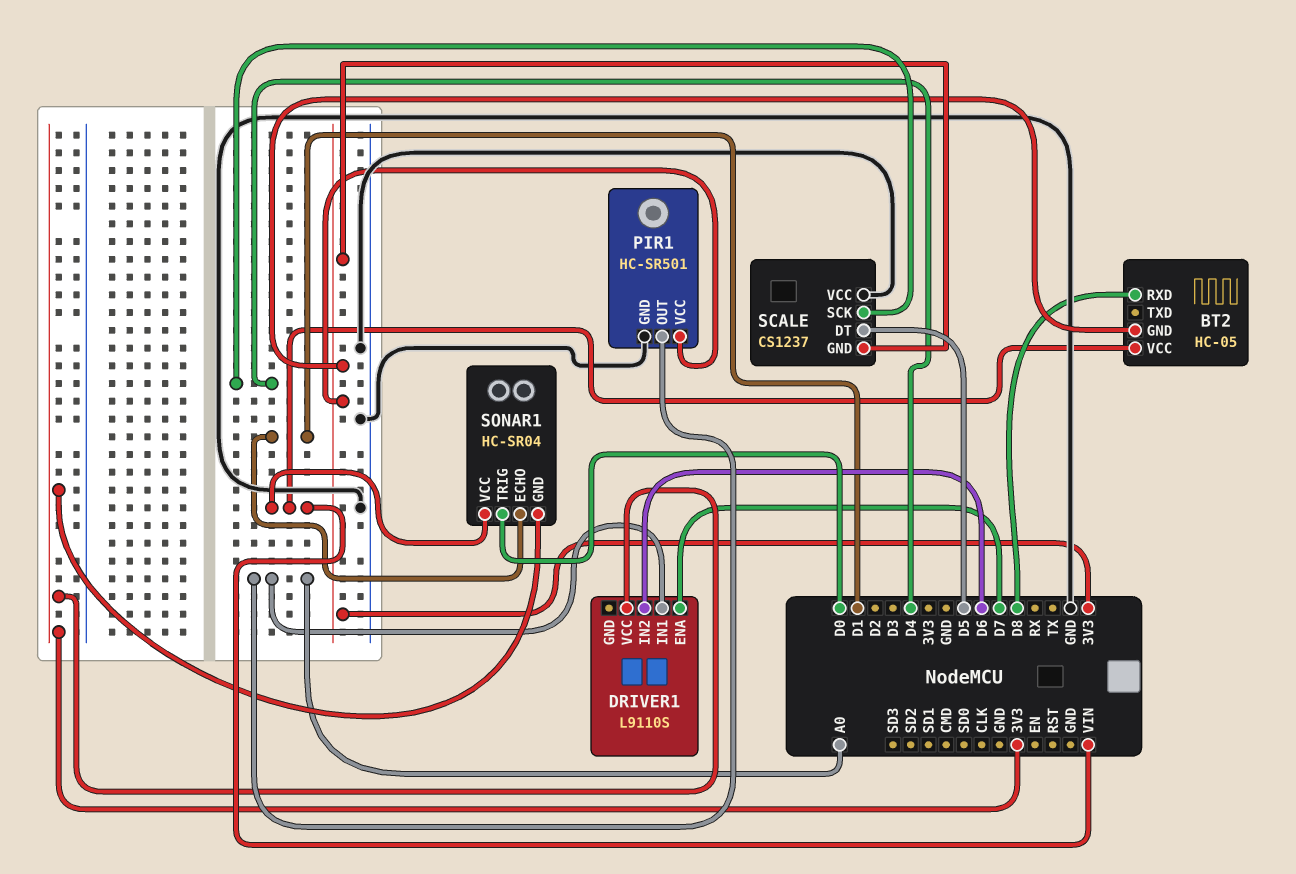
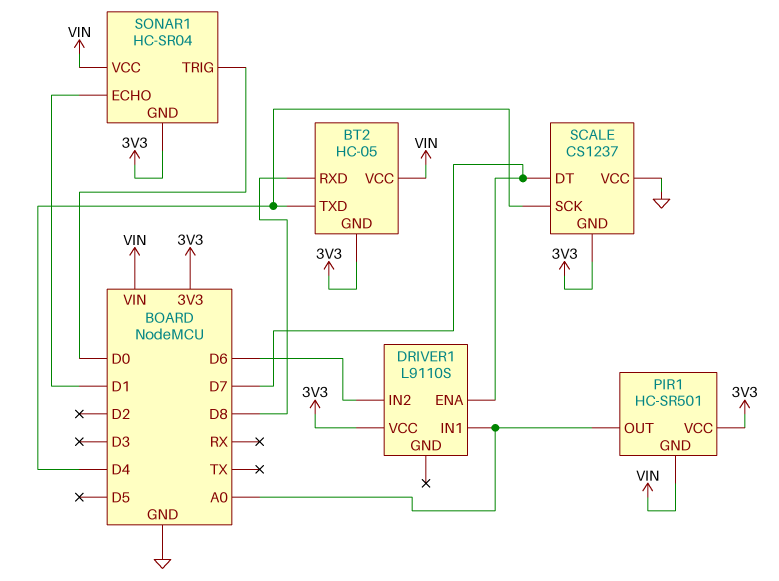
BT2 pin TXD: none -> D4
PIR1 pin GND: GND -> VIN
SCALE pin DT: D5 -> D7

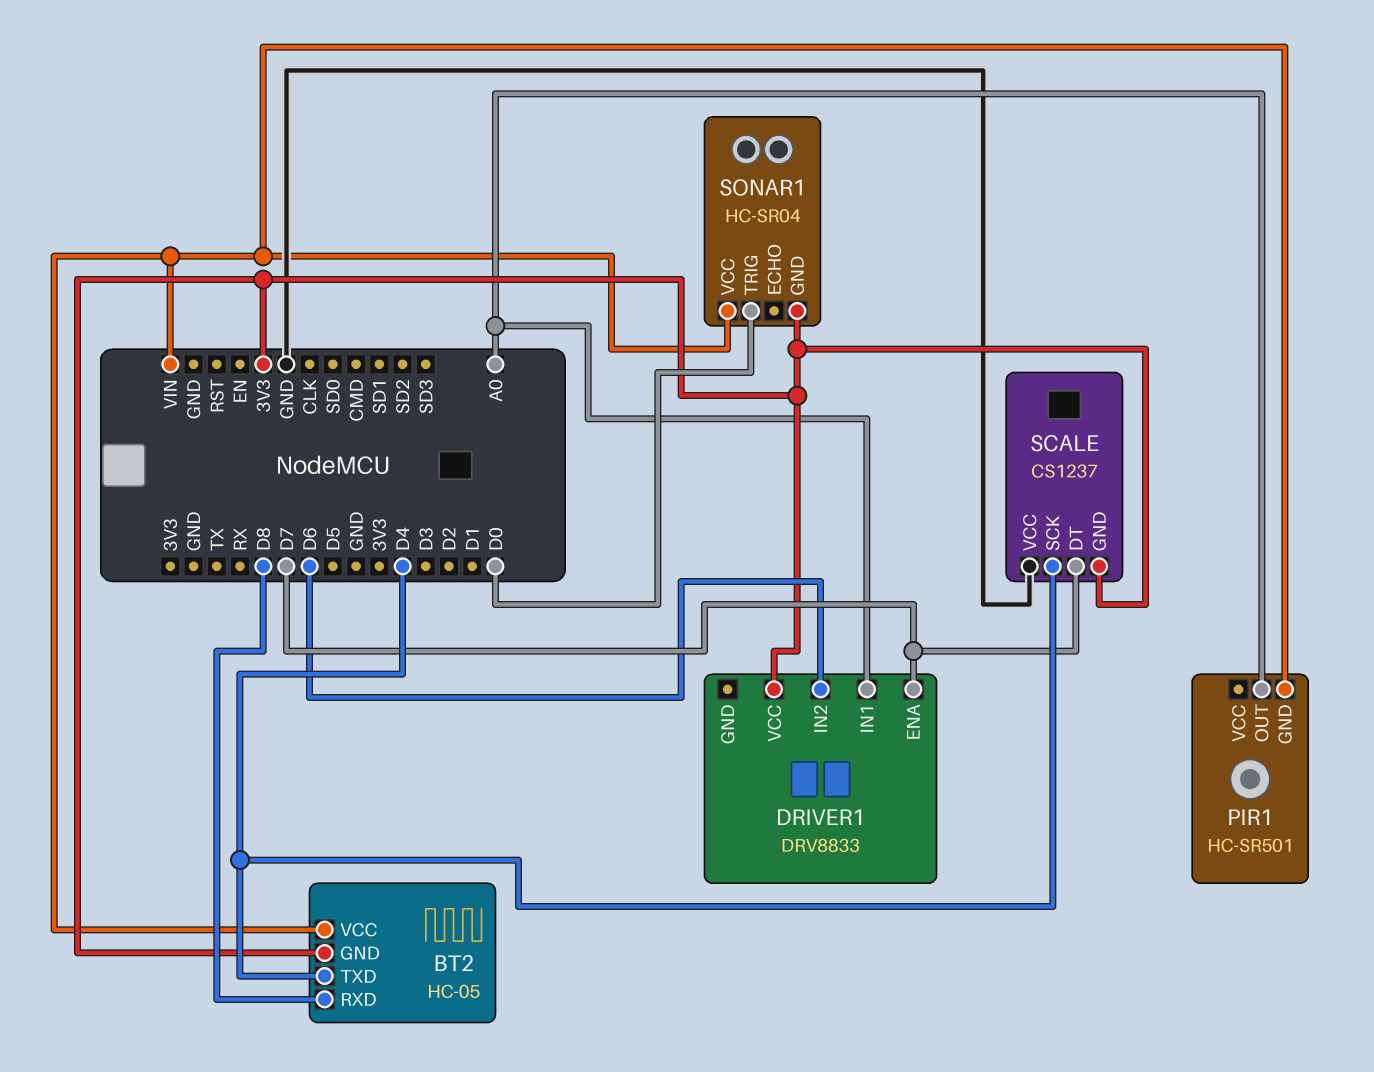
DRIVER1: L9110S -> DRV8833
PIR1 pin VCC: 3V3 -> none
SONAR1 pin ECHO: D1 -> none

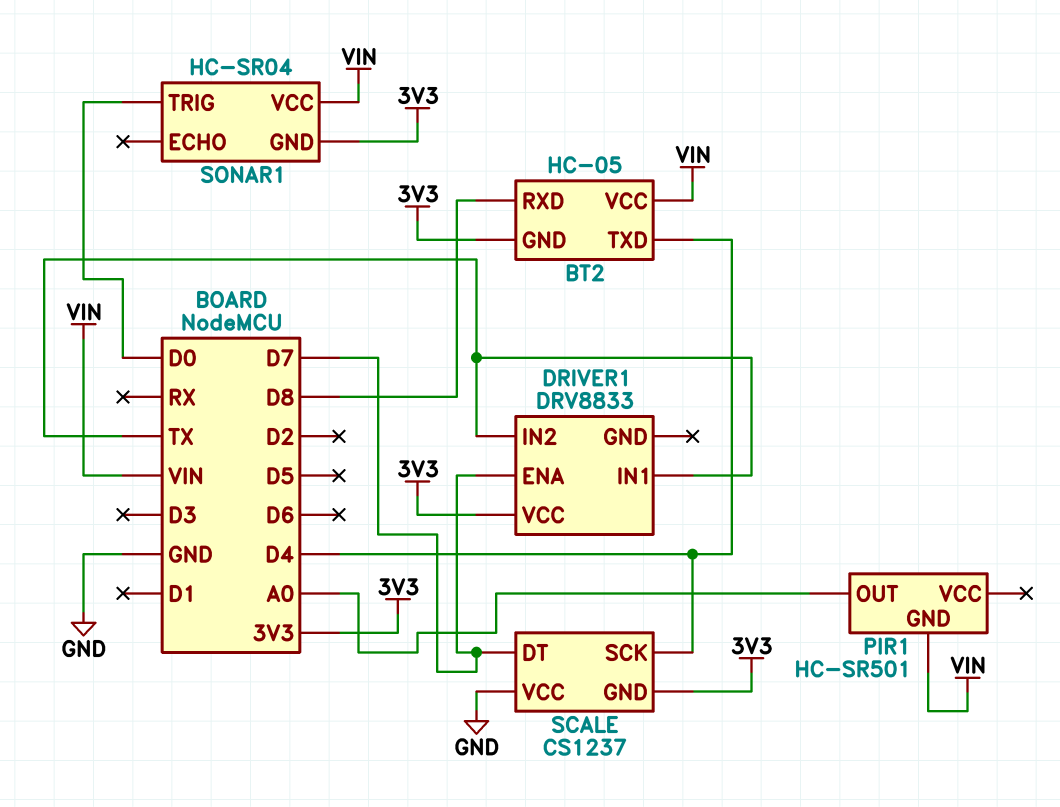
DRIVER1 pin IN1: A0 -> TX
DRIVER1 pin IN2: D6 -> TX

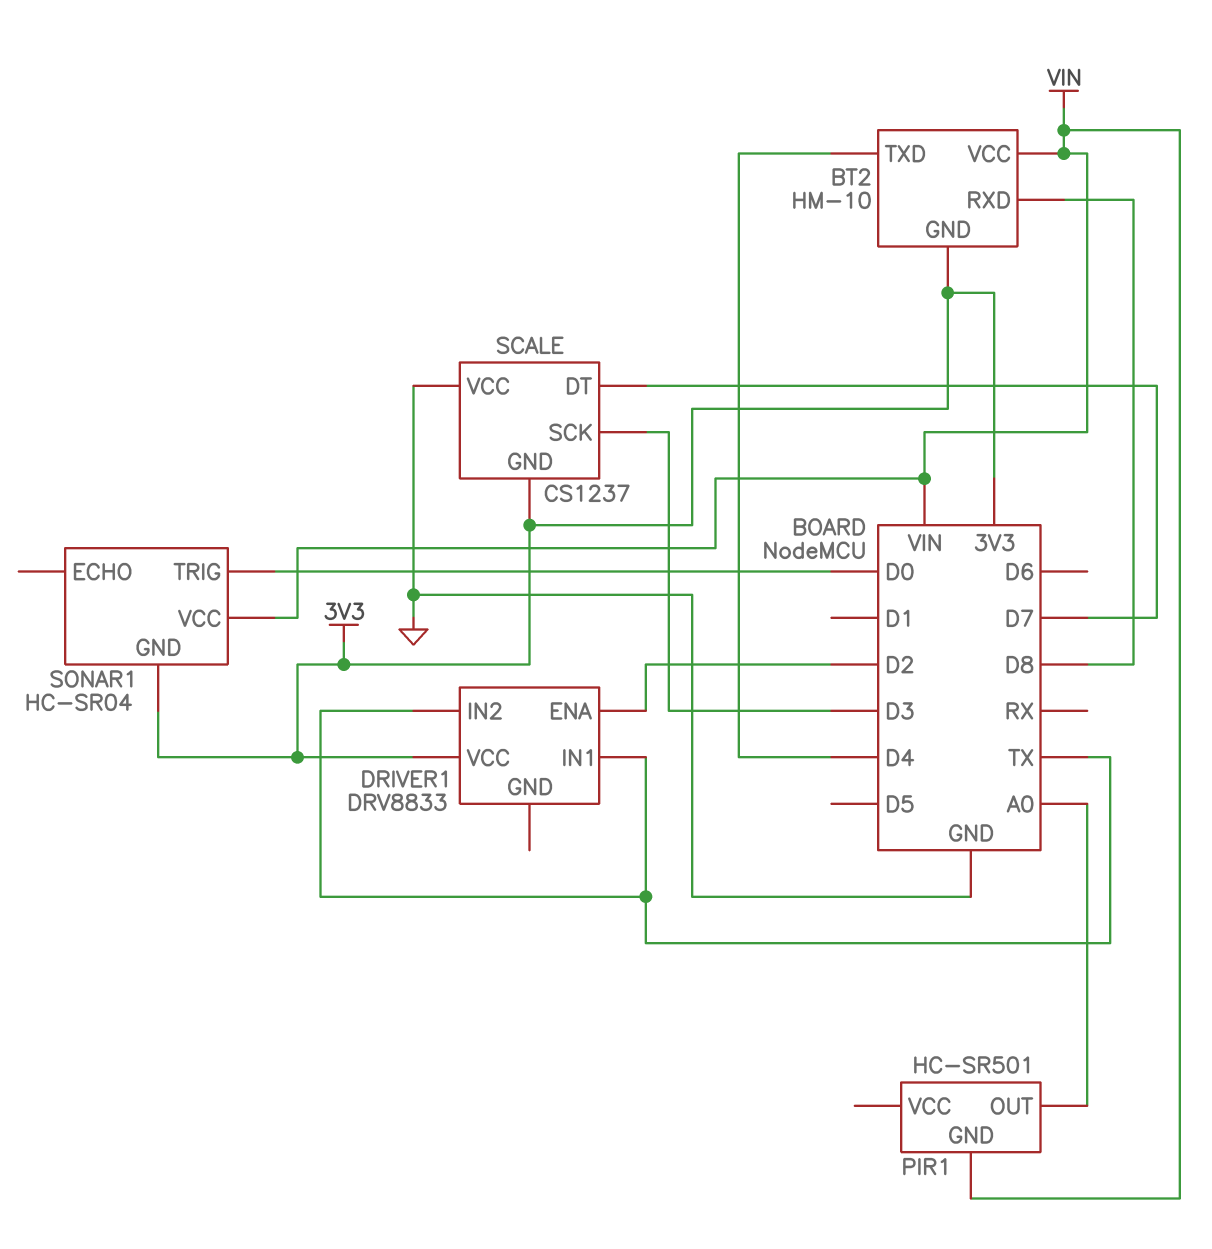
BT2: HC-05 -> HM-10
DRIVER1 pin ENA: D7 -> D2
SCALE pin SCK: D4 -> D3

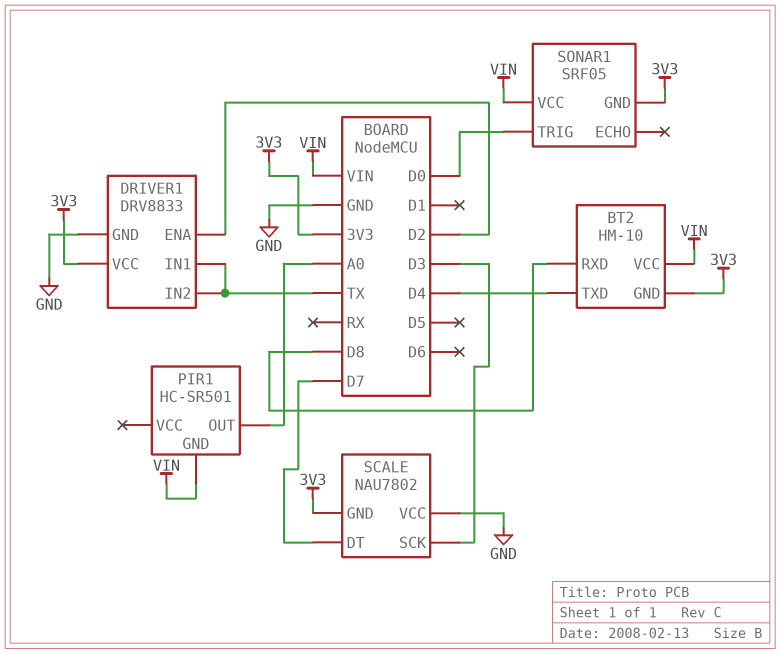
DRIVER1 pin GND: none -> GND
SCALE: CS1237 -> NAU7802
SONAR1: HC-SR04 -> SRF05

